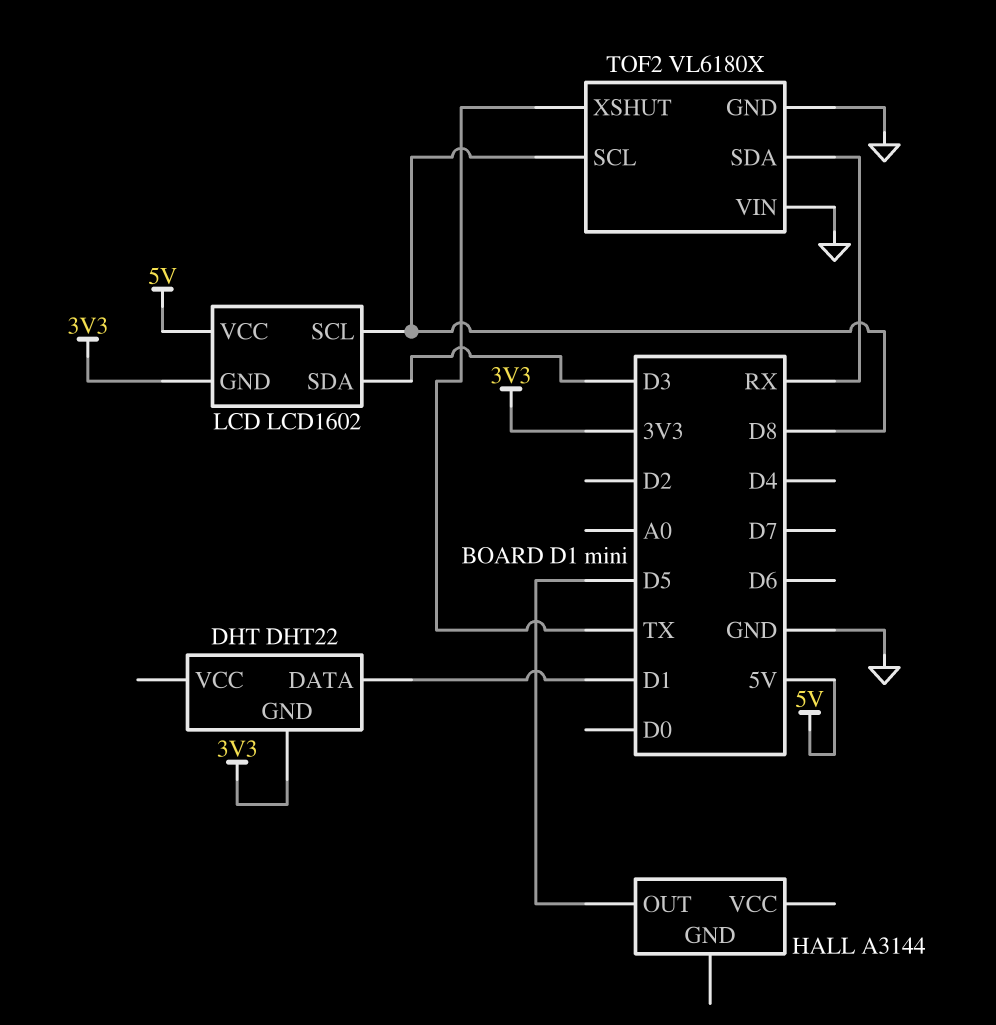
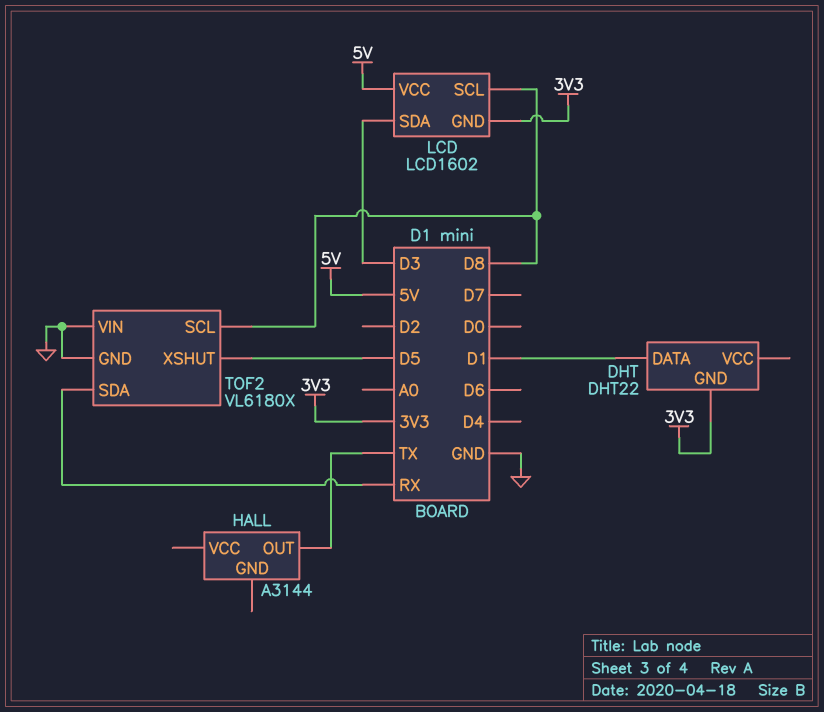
HALL pin OUT: D5 -> TX
TOF2 pin XSHUT: TX -> D5

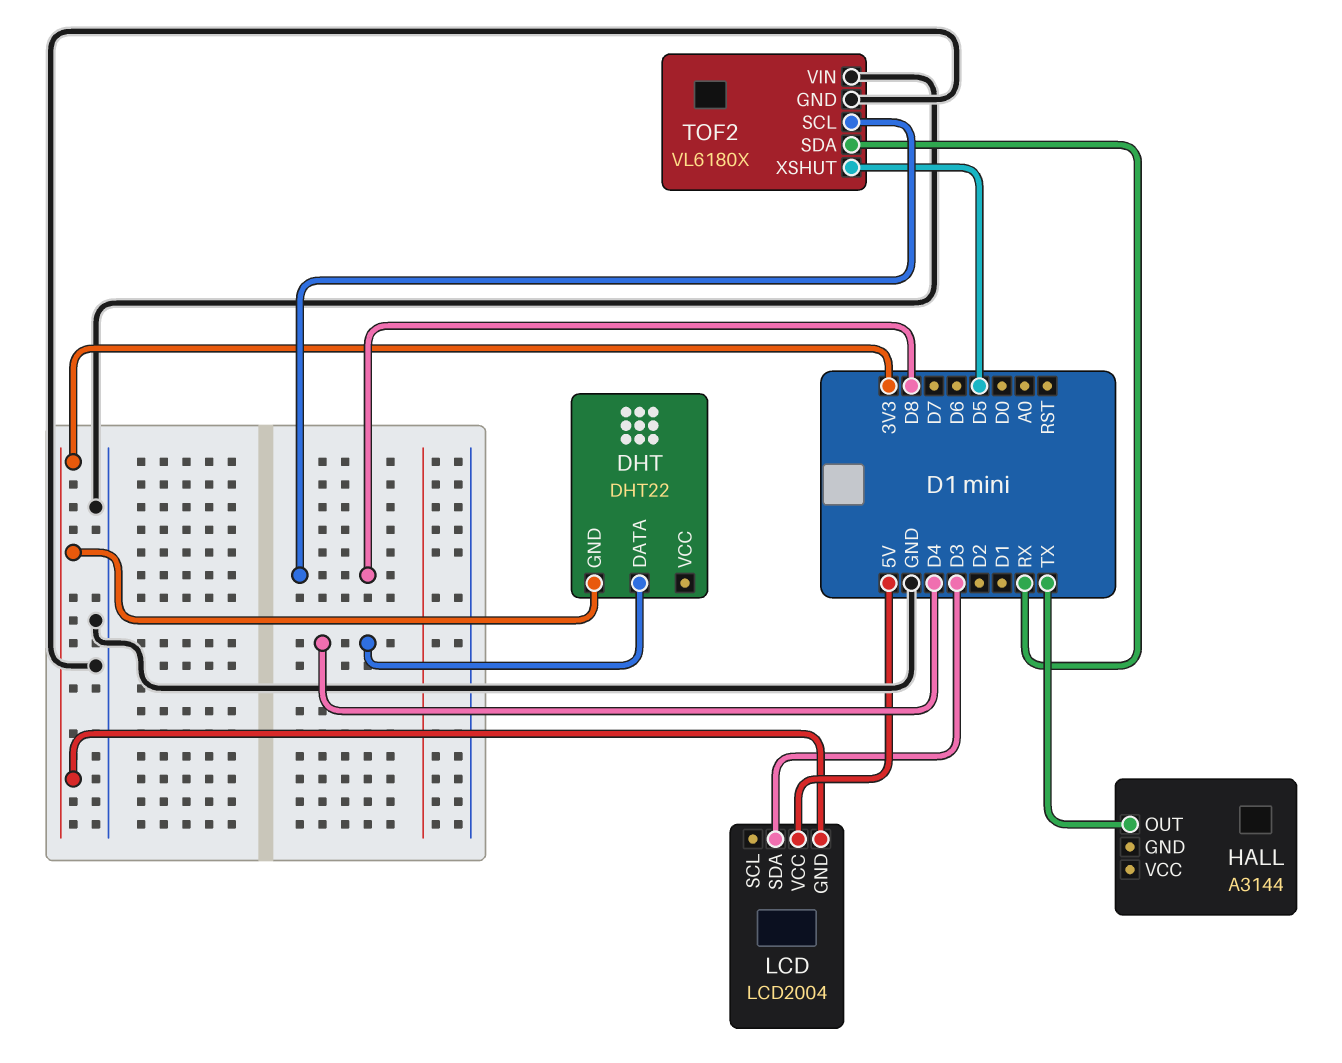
DHT pin DATA: D1 -> D4
LCD: LCD1602 -> LCD2004
LCD pin SCL: D8 -> none

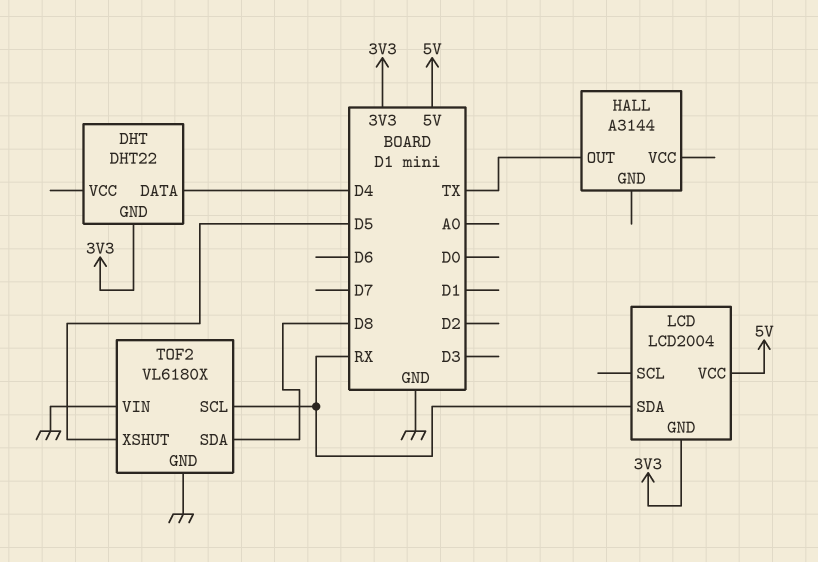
LCD pin SDA: D3 -> RX
TOF2 pin SCL: D8 -> RX
TOF2 pin SDA: RX -> D8

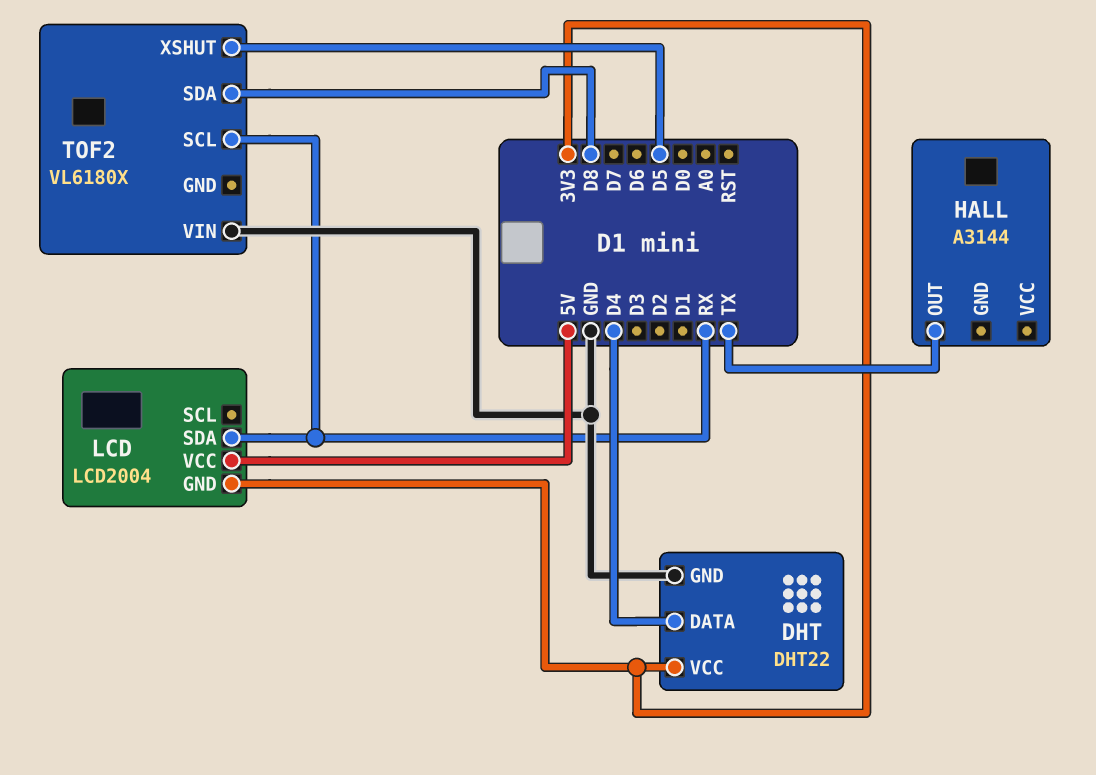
DHT pin GND: 3V3 -> GND
DHT pin VCC: none -> 3V3
TOF2 pin GND: GND -> none

